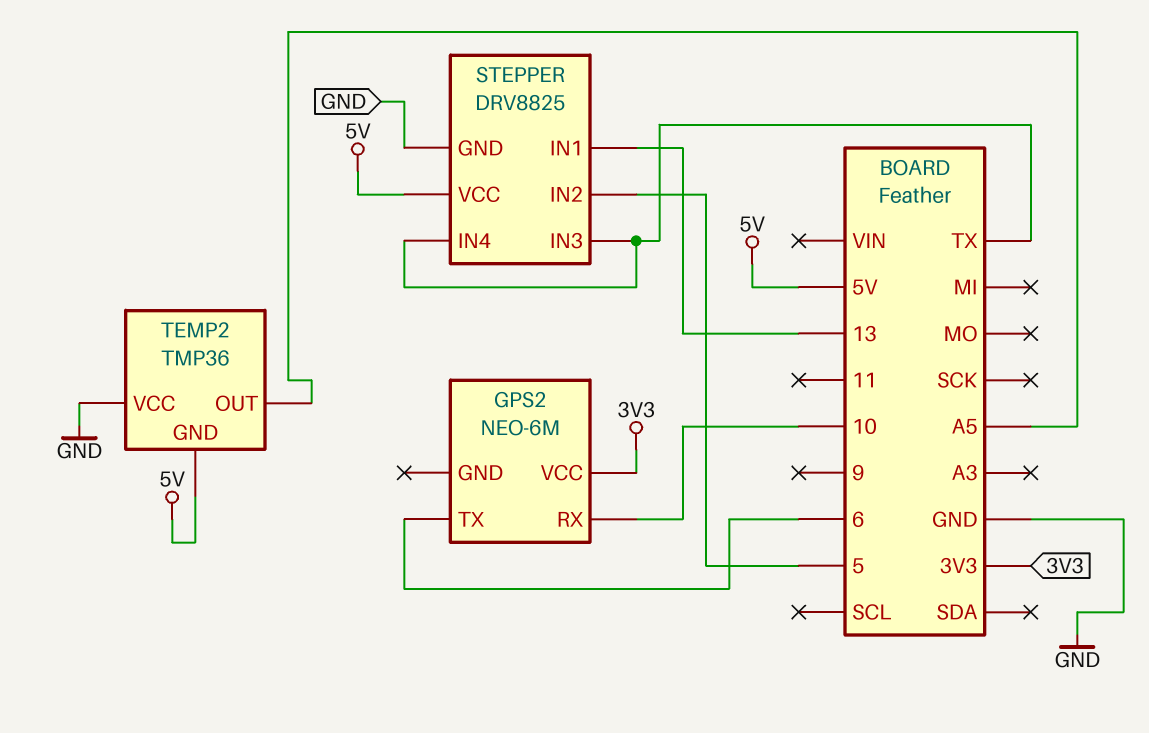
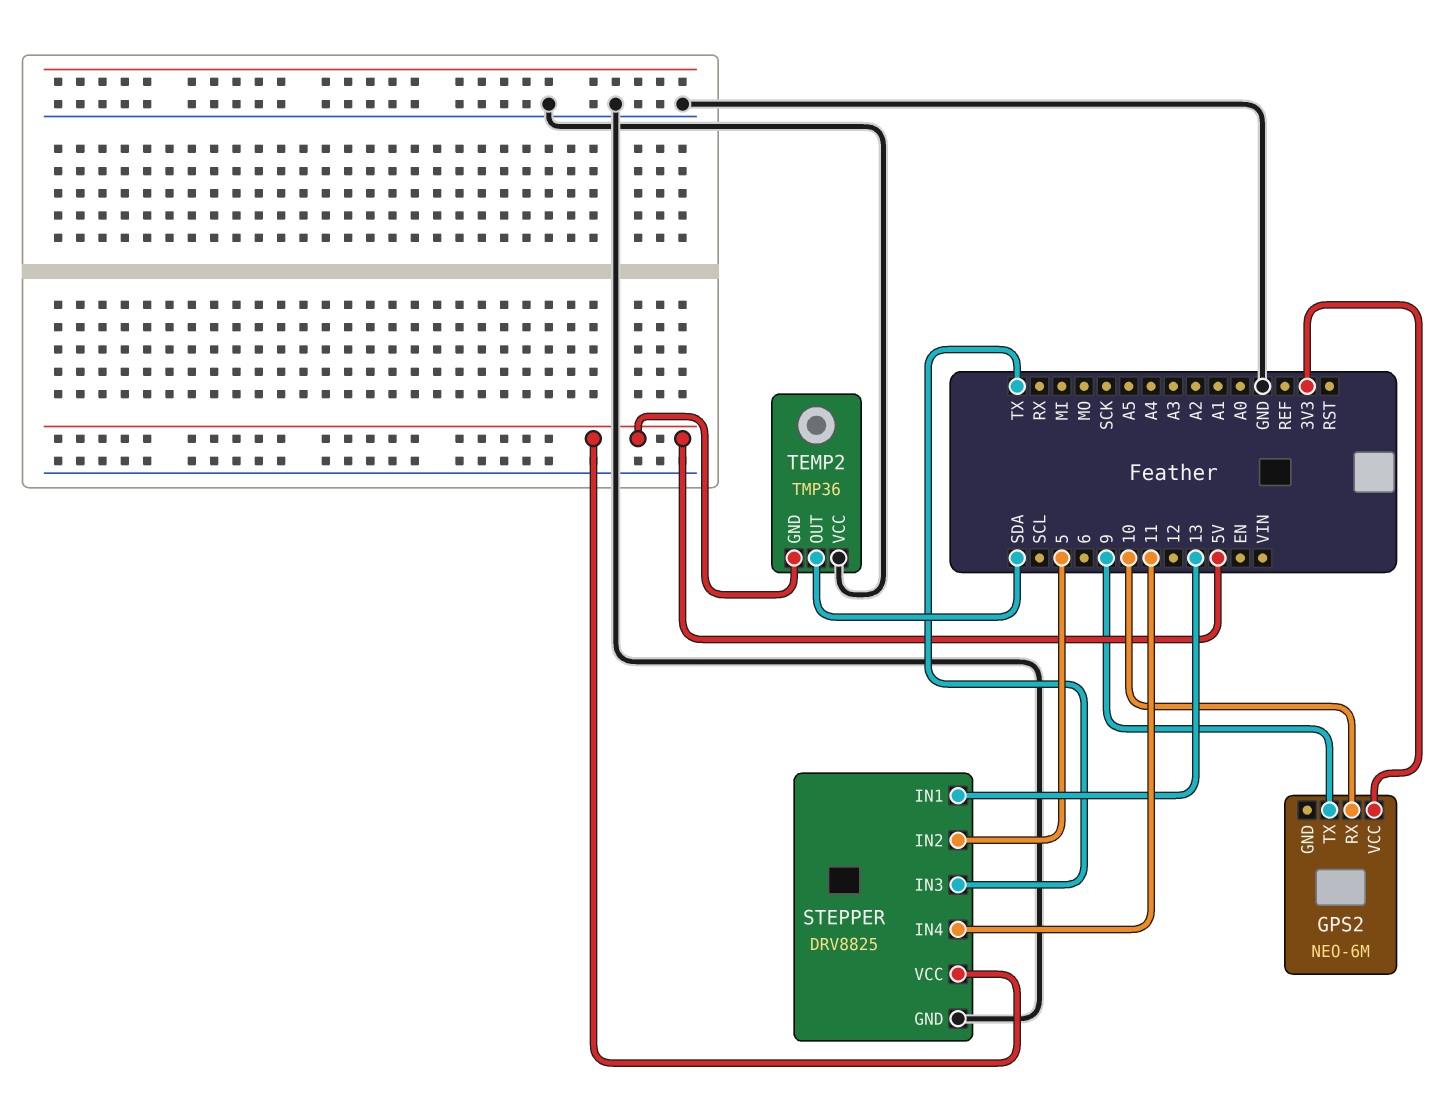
GPS2 pin TX: 6 -> 9
STEPPER pin IN4: TX -> 11
TEMP2 pin OUT: A5 -> SDA

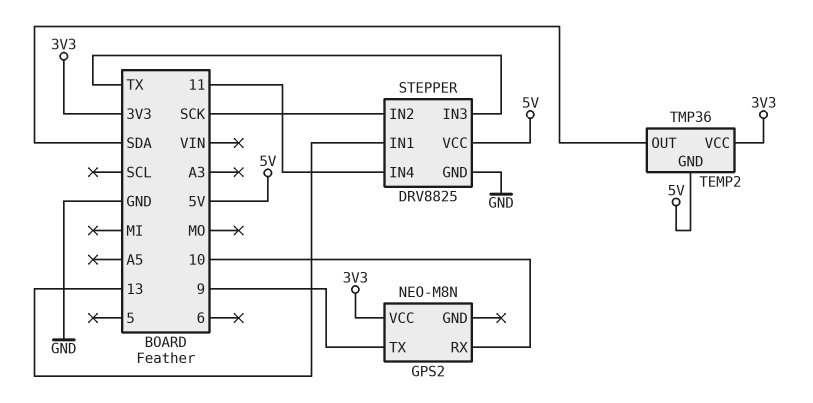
GPS2: NEO-6M -> NEO-M8N
STEPPER pin IN2: 5 -> SCK
TEMP2 pin VCC: GND -> 3V3

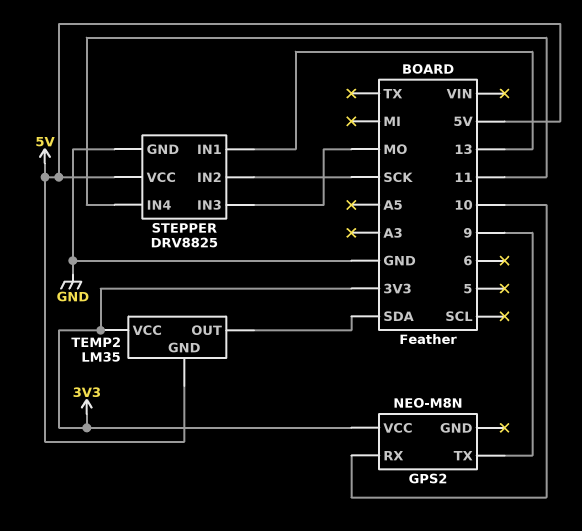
STEPPER pin IN3: TX -> MO
TEMP2: TMP36 -> LM35

